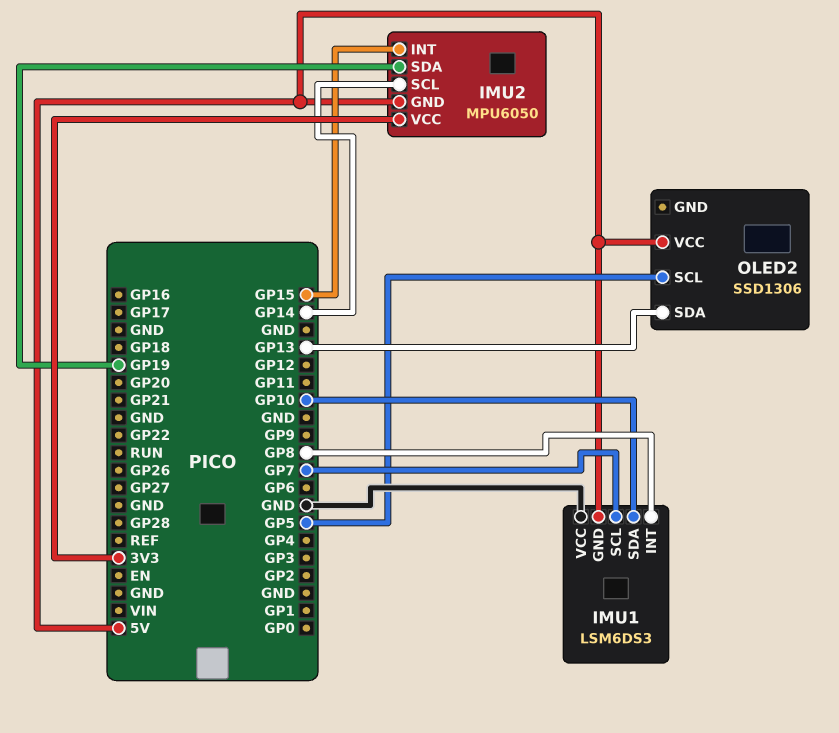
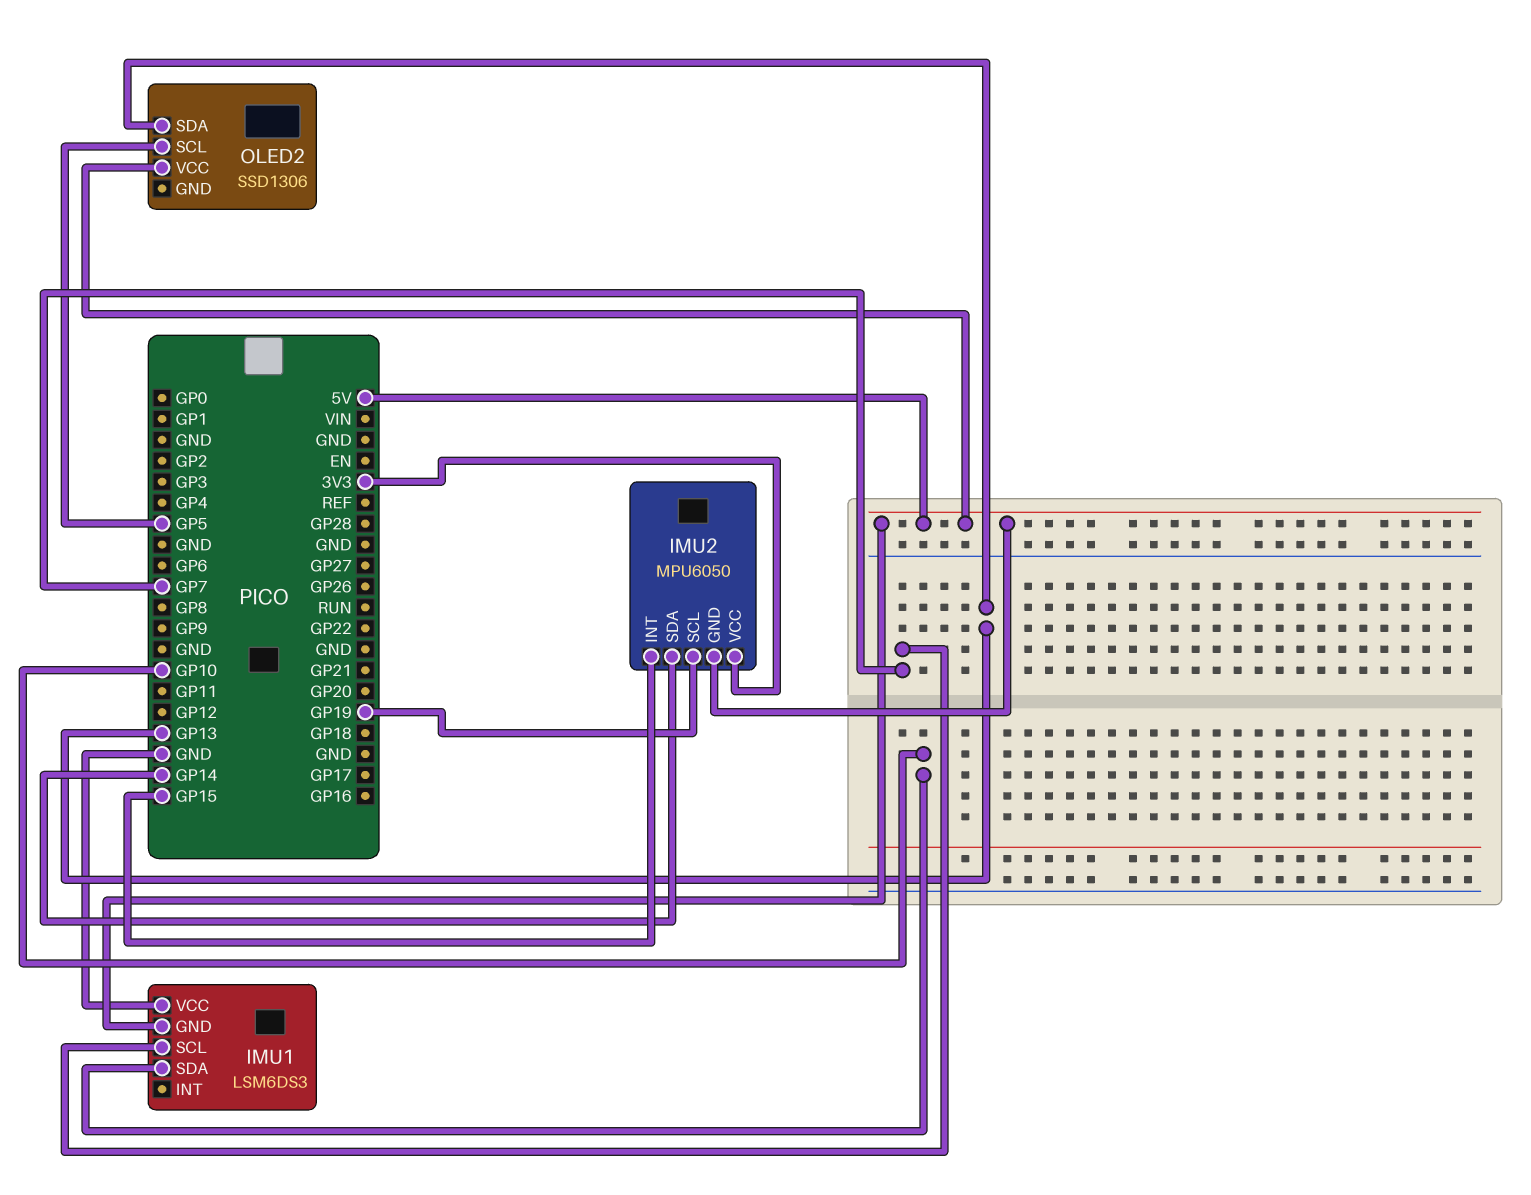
IMU1 pin INT: GP8 -> none
IMU2 pin SCL: GP14 -> GP19
IMU2 pin SDA: GP19 -> GP14

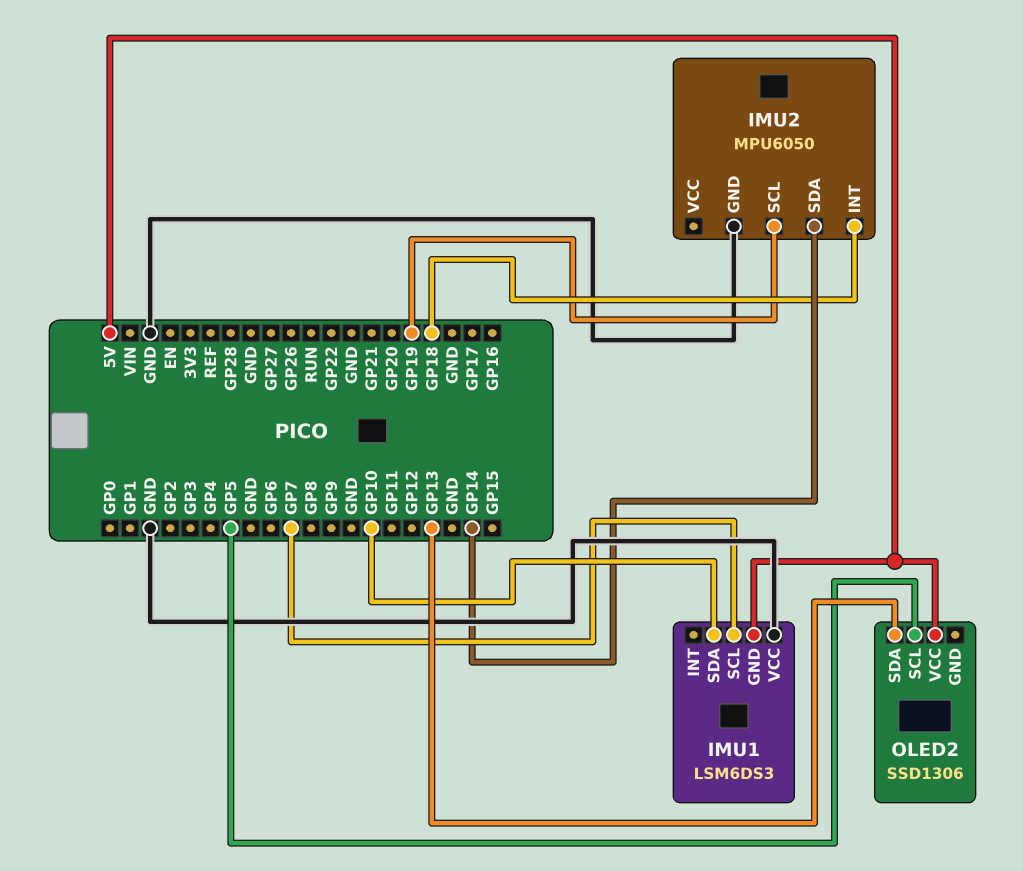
IMU2 pin GND: 5V -> GND
IMU2 pin INT: GP15 -> GP18
IMU2 pin VCC: 3V3 -> none

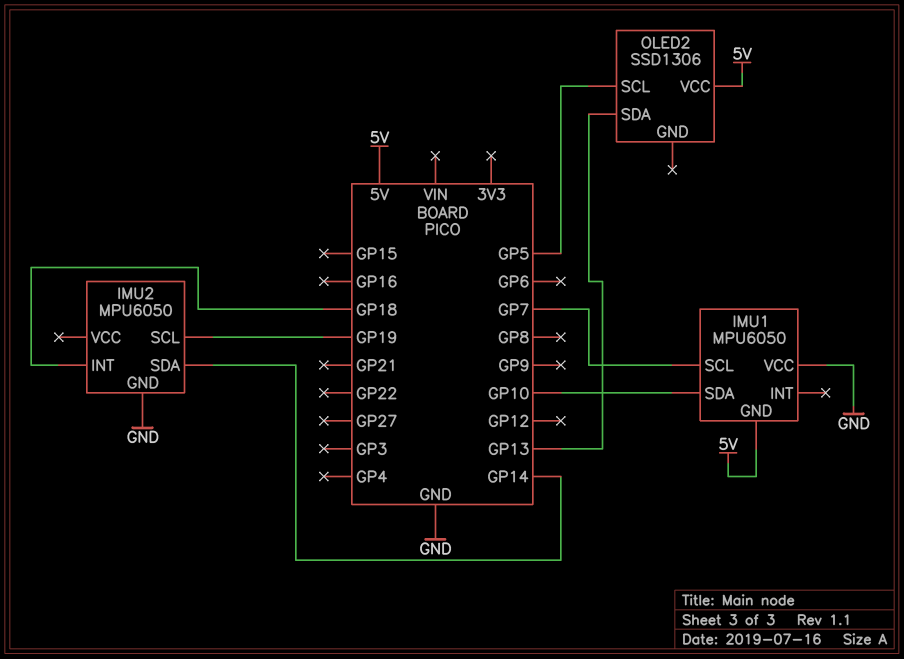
IMU1: LSM6DS3 -> MPU6050

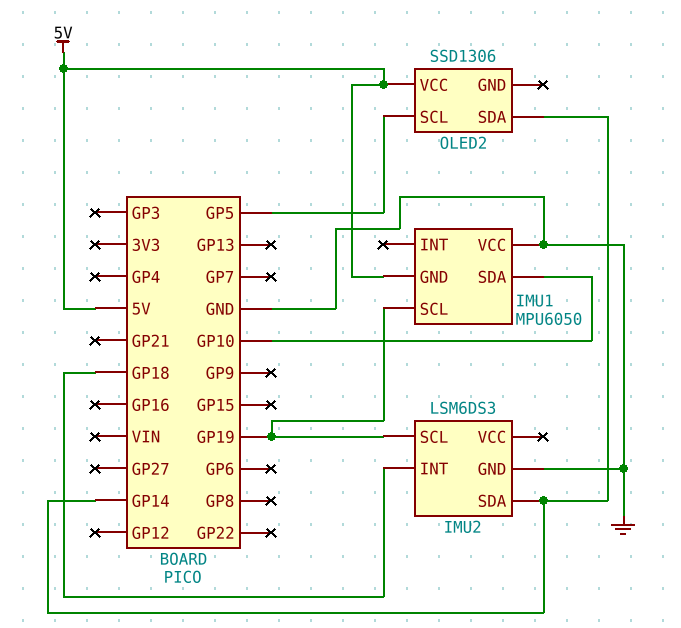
IMU1 pin SCL: GP7 -> GP19
IMU2: MPU6050 -> LSM6DS3
OLED2 pin SDA: GP13 -> GP14

